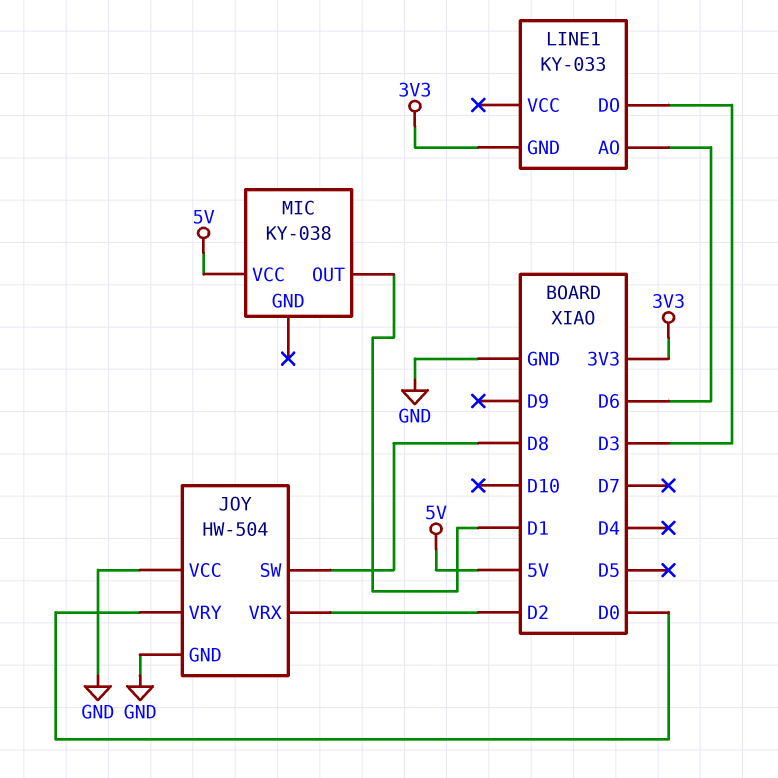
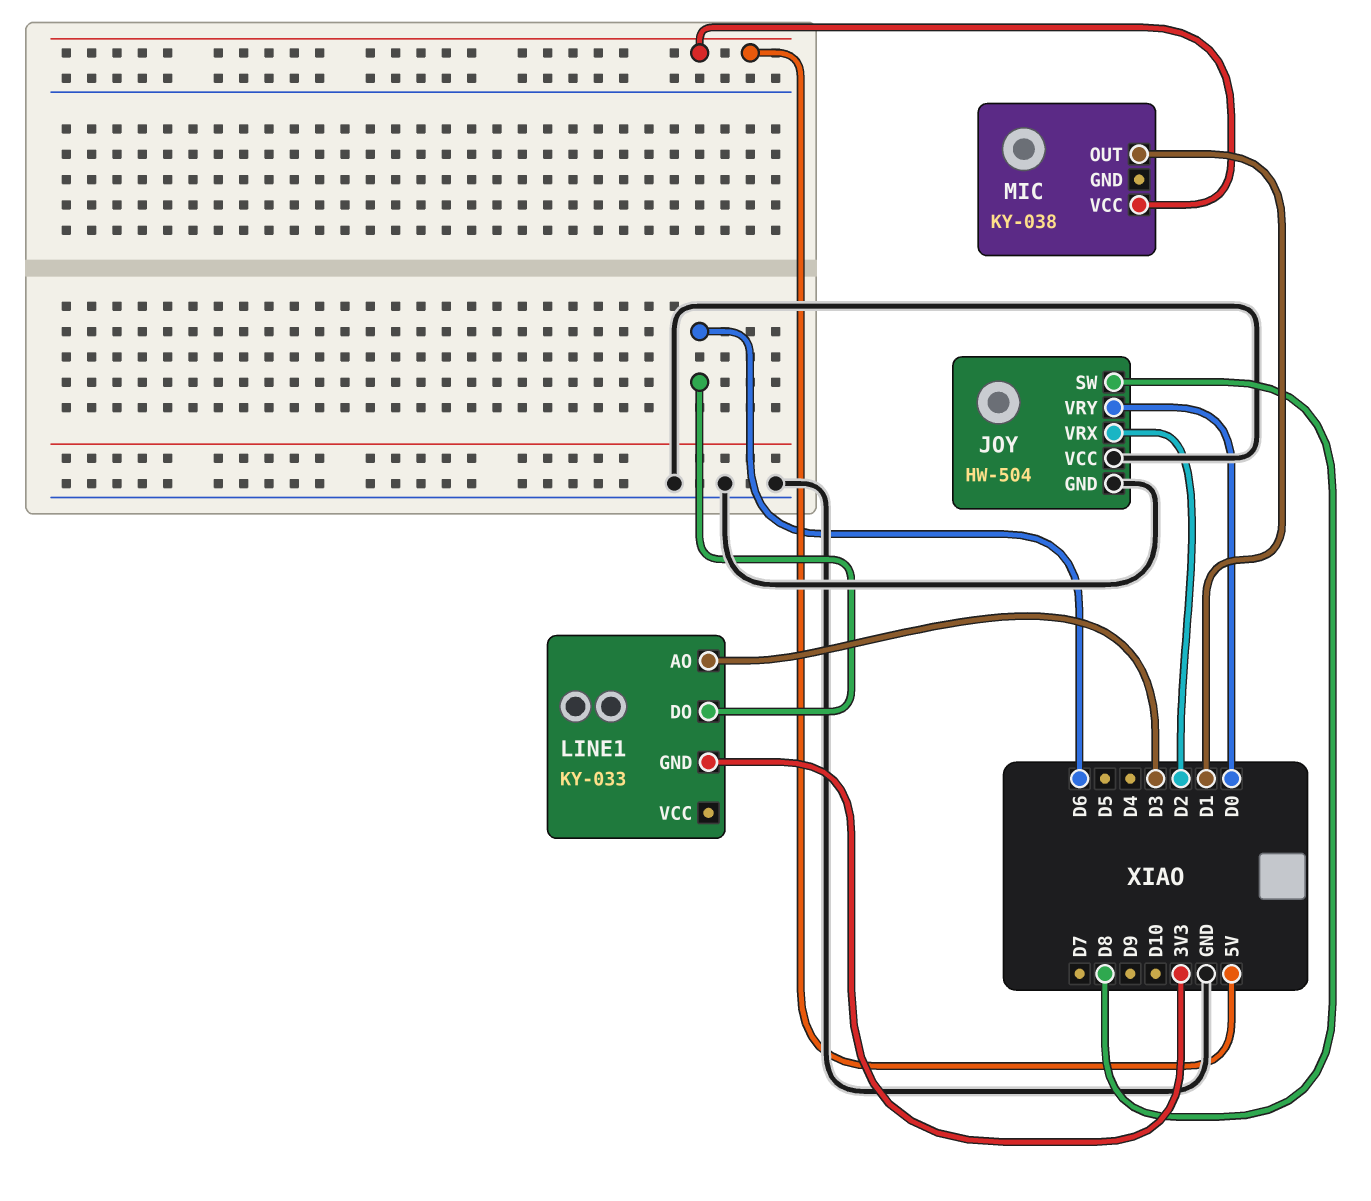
LINE1 pin AO: D6 -> D3
LINE1 pin DO: D3 -> D6

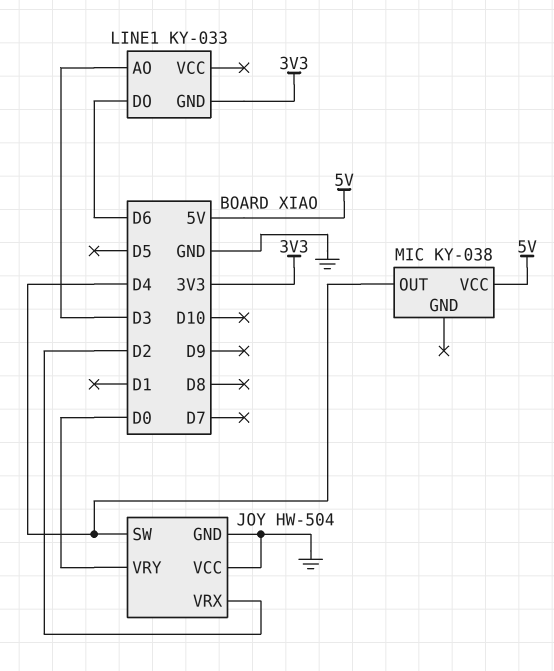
JOY pin SW: D8 -> D4
MIC pin OUT: D1 -> D4

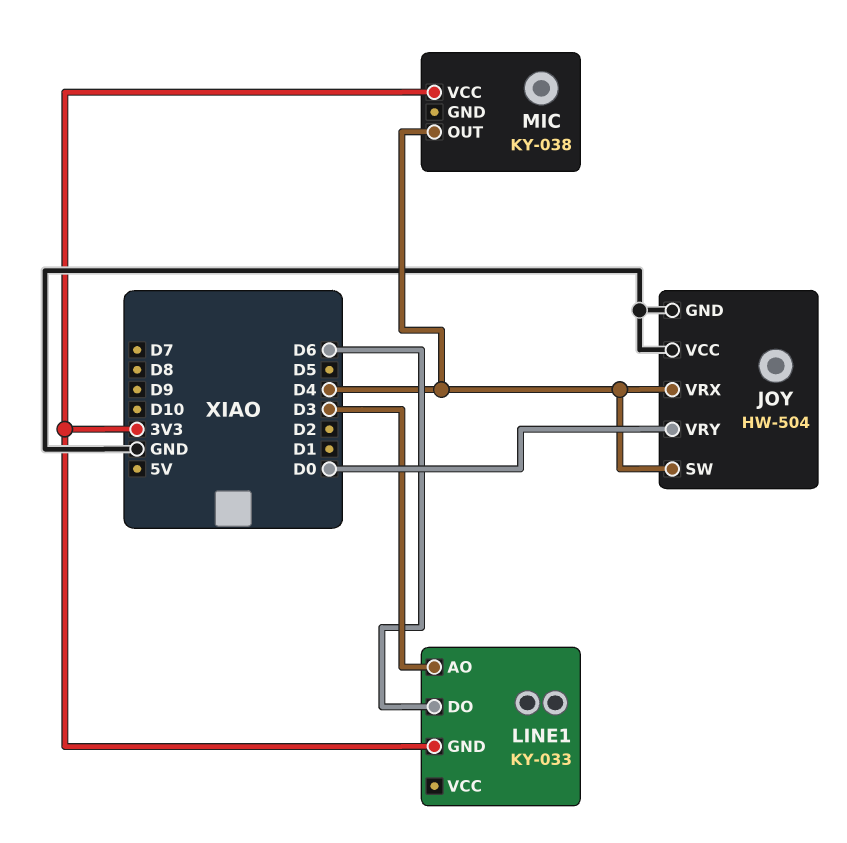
JOY pin VRX: D2 -> D4
MIC pin VCC: 5V -> 3V3

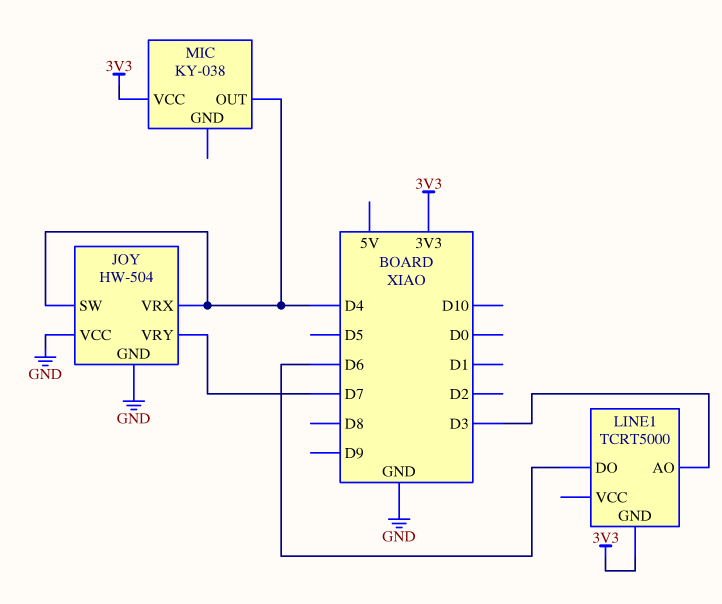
JOY pin VRY: D0 -> D7
LINE1: KY-033 -> TCRT5000

